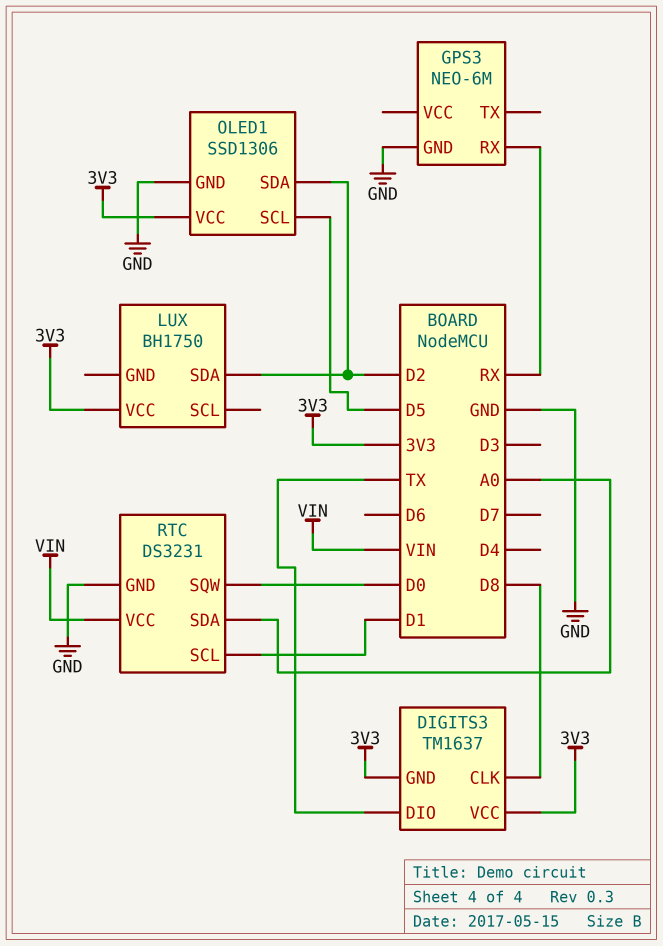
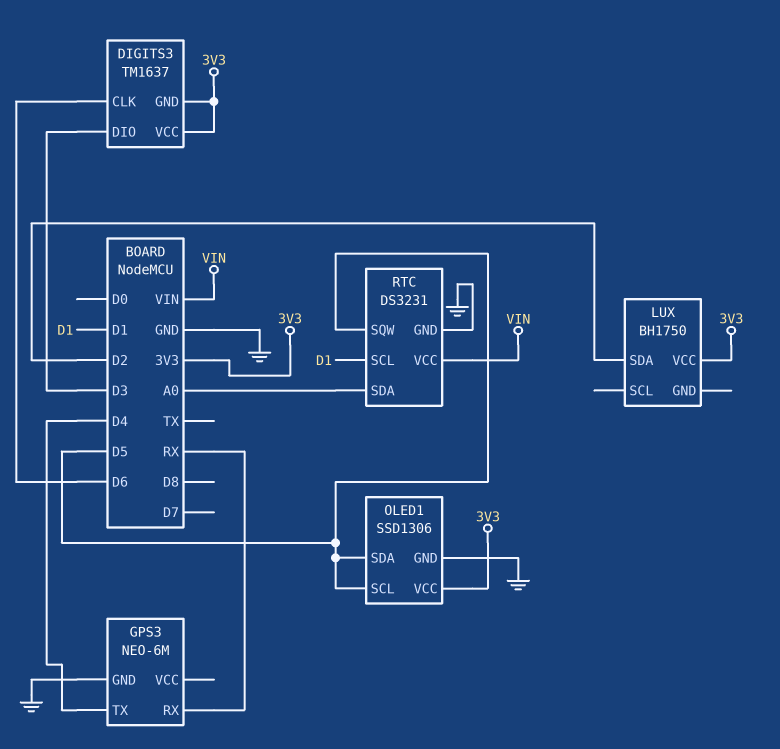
DIGITS3 pin CLK: D8 -> D6
DIGITS3 pin DIO: TX -> D3
GPS3 pin TX: none -> D4
OLED1 pin SDA: D2 -> D5
RTC pin SQW: D0 -> D5

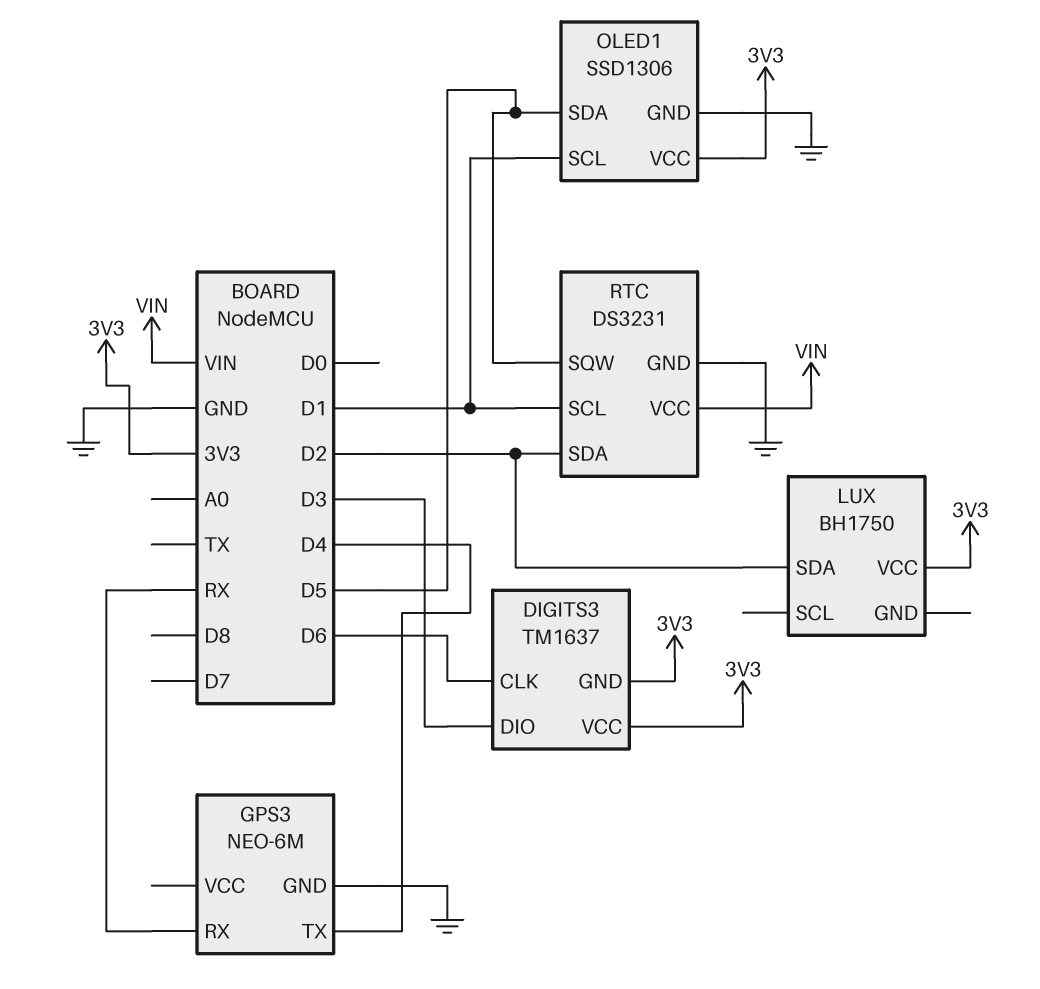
OLED1 pin SCL: D5 -> D1
RTC pin SDA: A0 -> D2

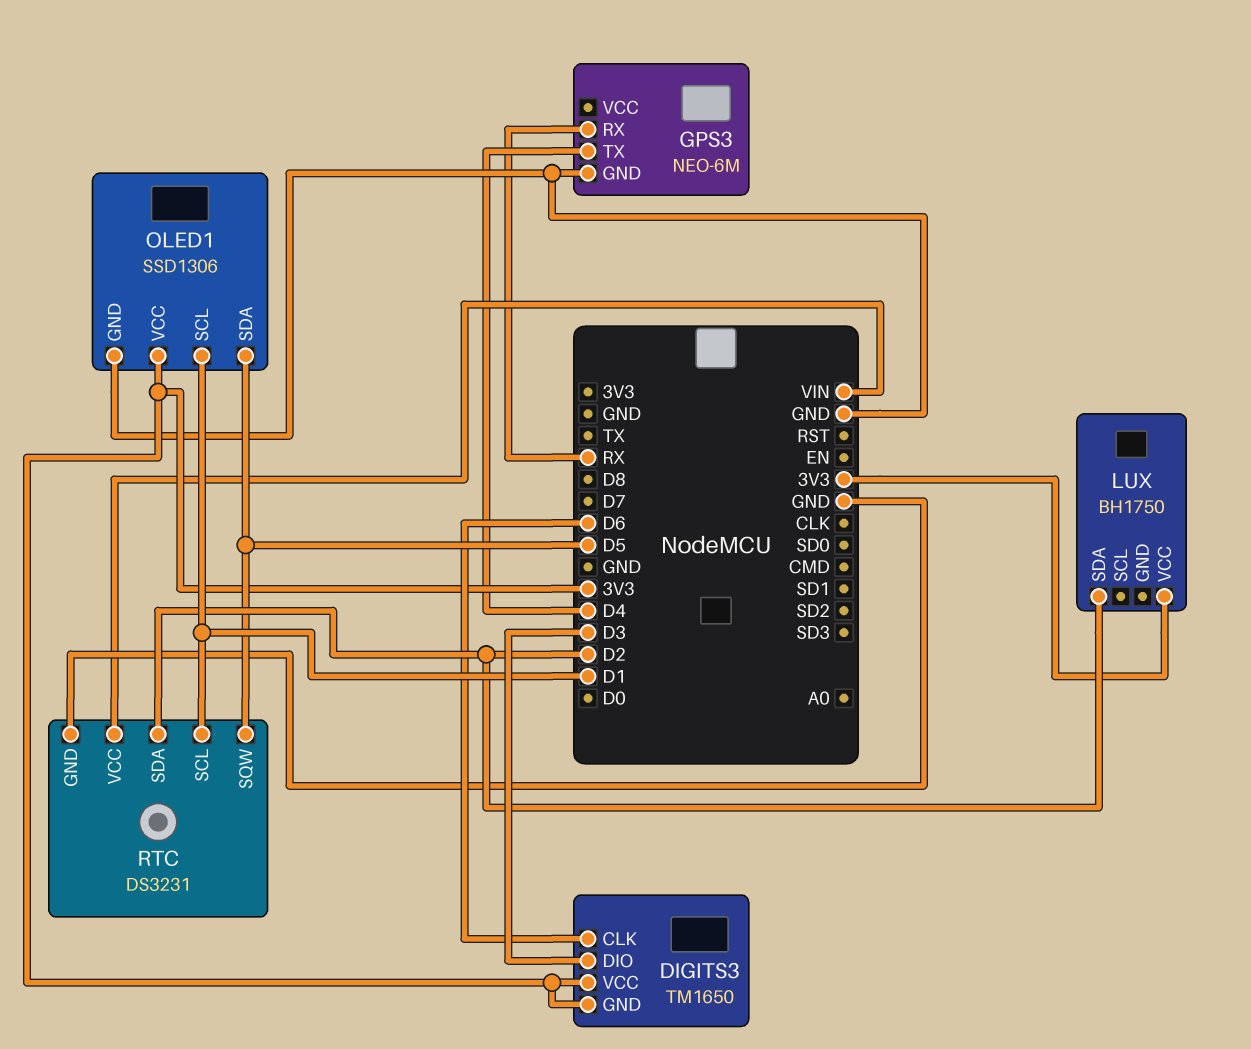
DIGITS3: TM1637 -> TM1650

